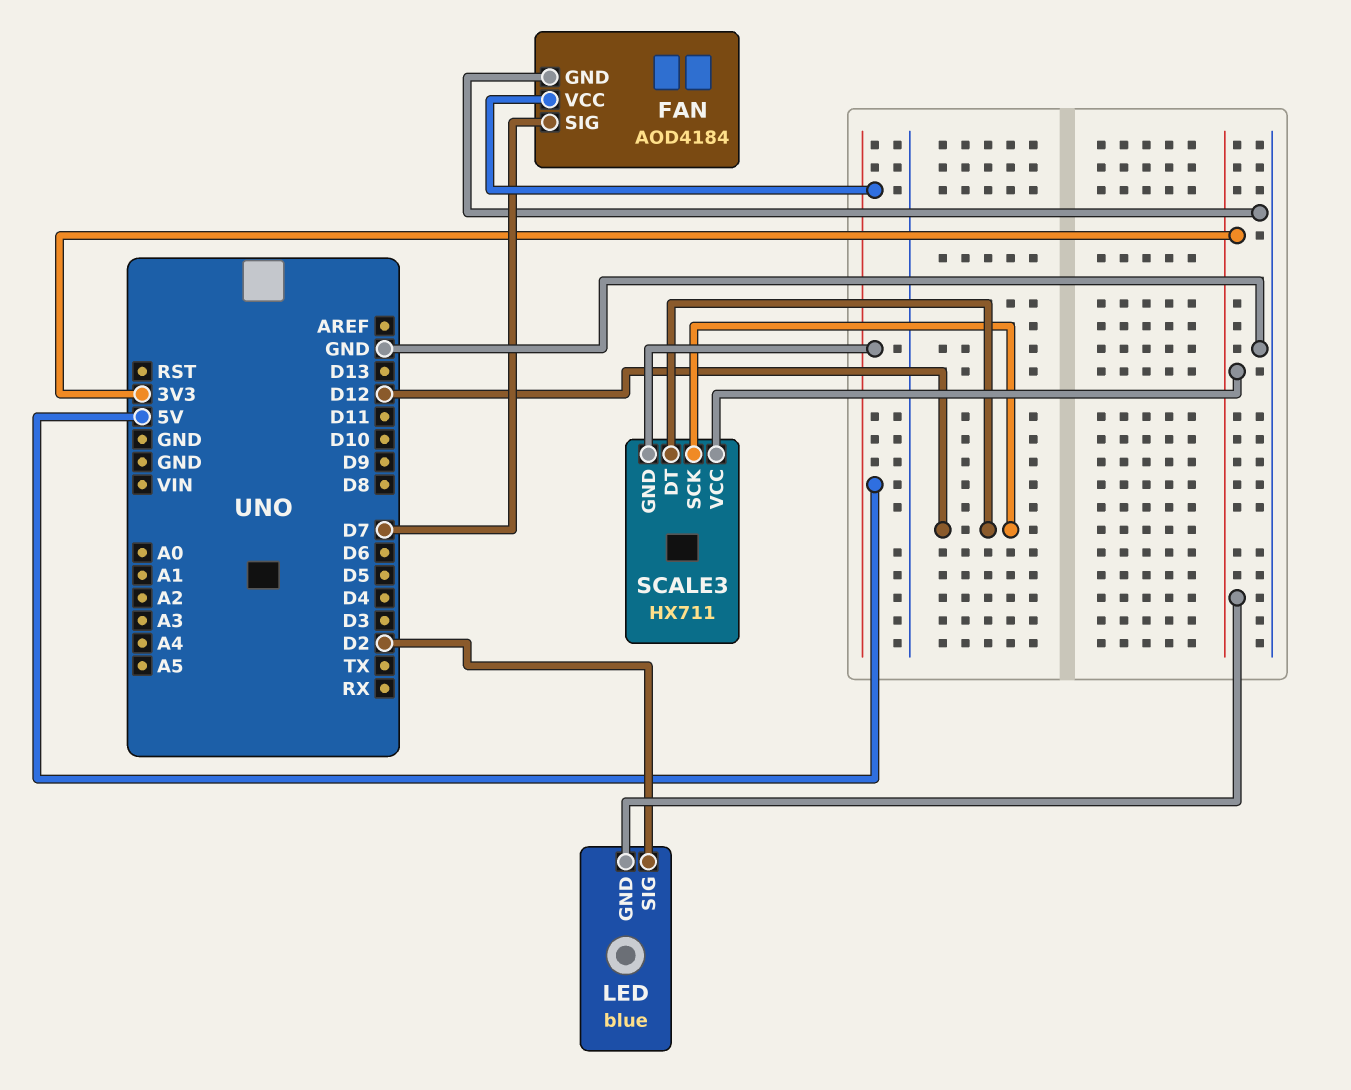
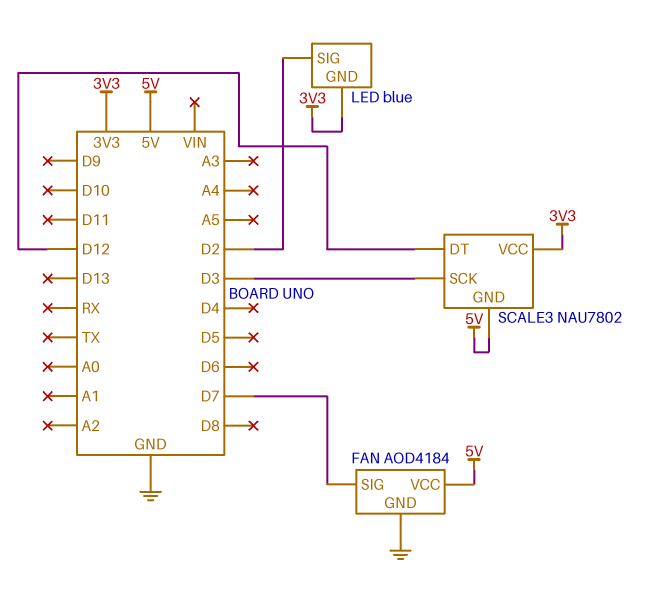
SCALE3: HX711 -> NAU7802
SCALE3 pin SCK: D12 -> D3

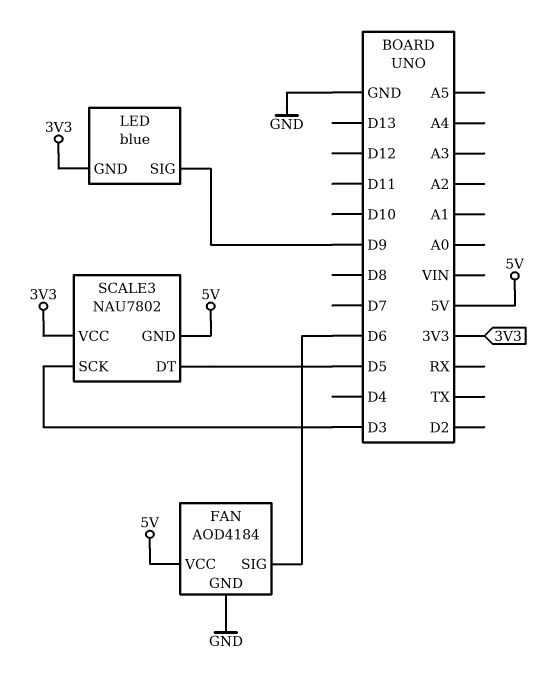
FAN pin SIG: D7 -> D6
LED pin SIG: D2 -> D9
SCALE3 pin DT: D12 -> D5

